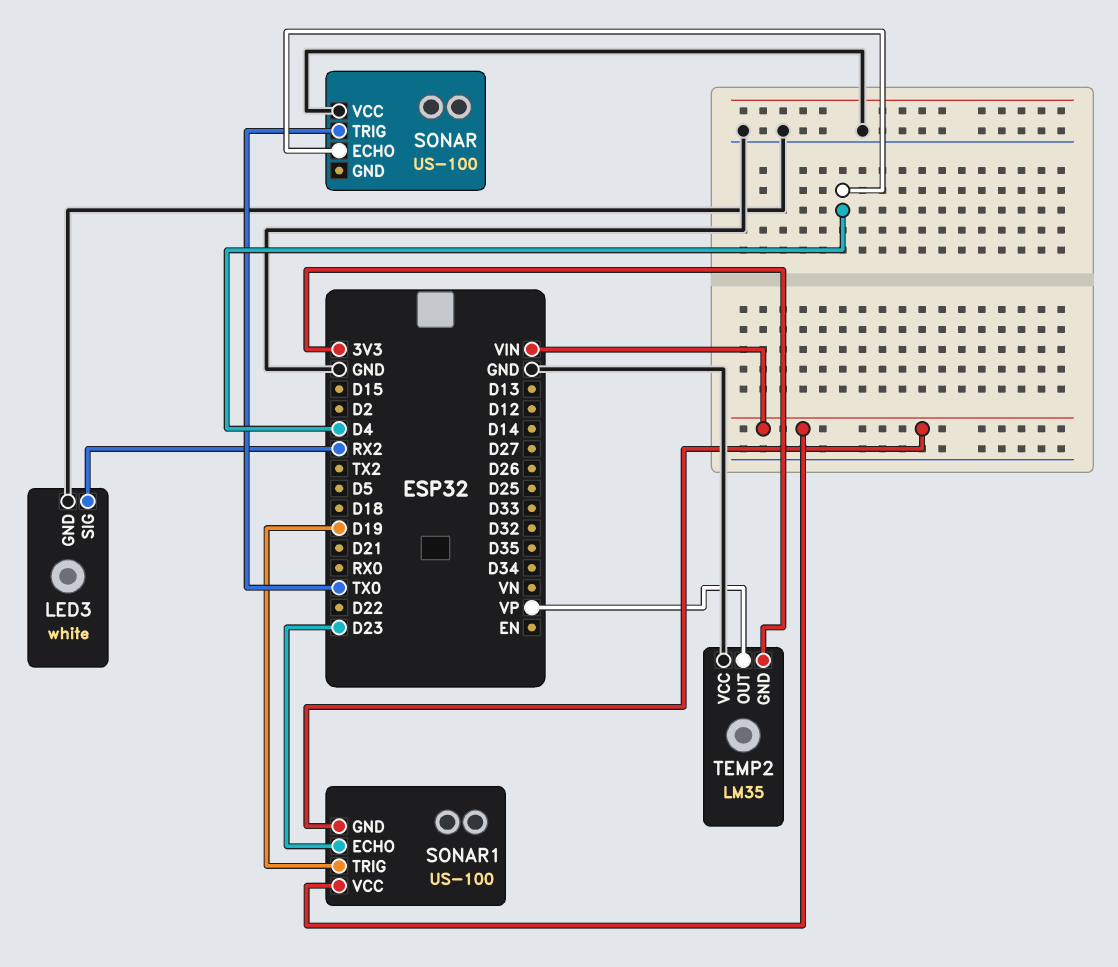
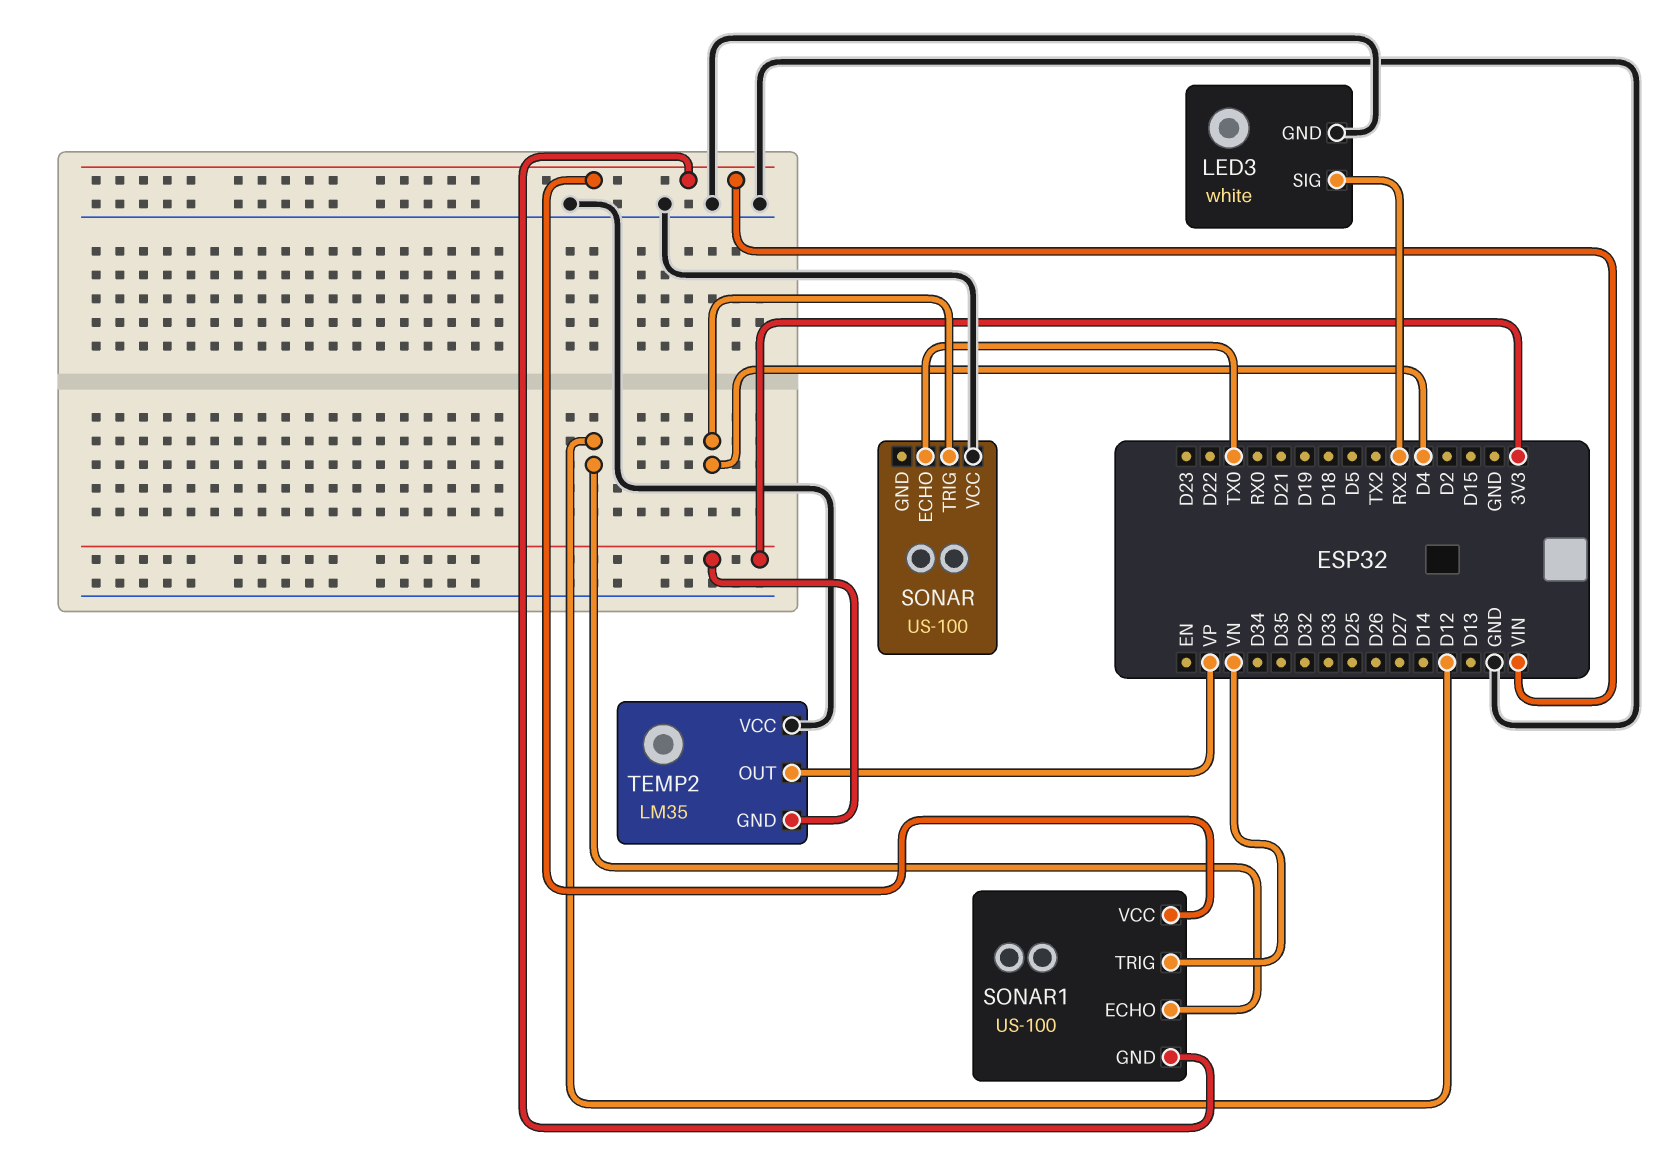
SONAR pin ECHO: D4 -> TX0
SONAR pin TRIG: TX0 -> D4
SONAR1 pin ECHO: D23 -> D12
SONAR1 pin TRIG: D19 -> VN

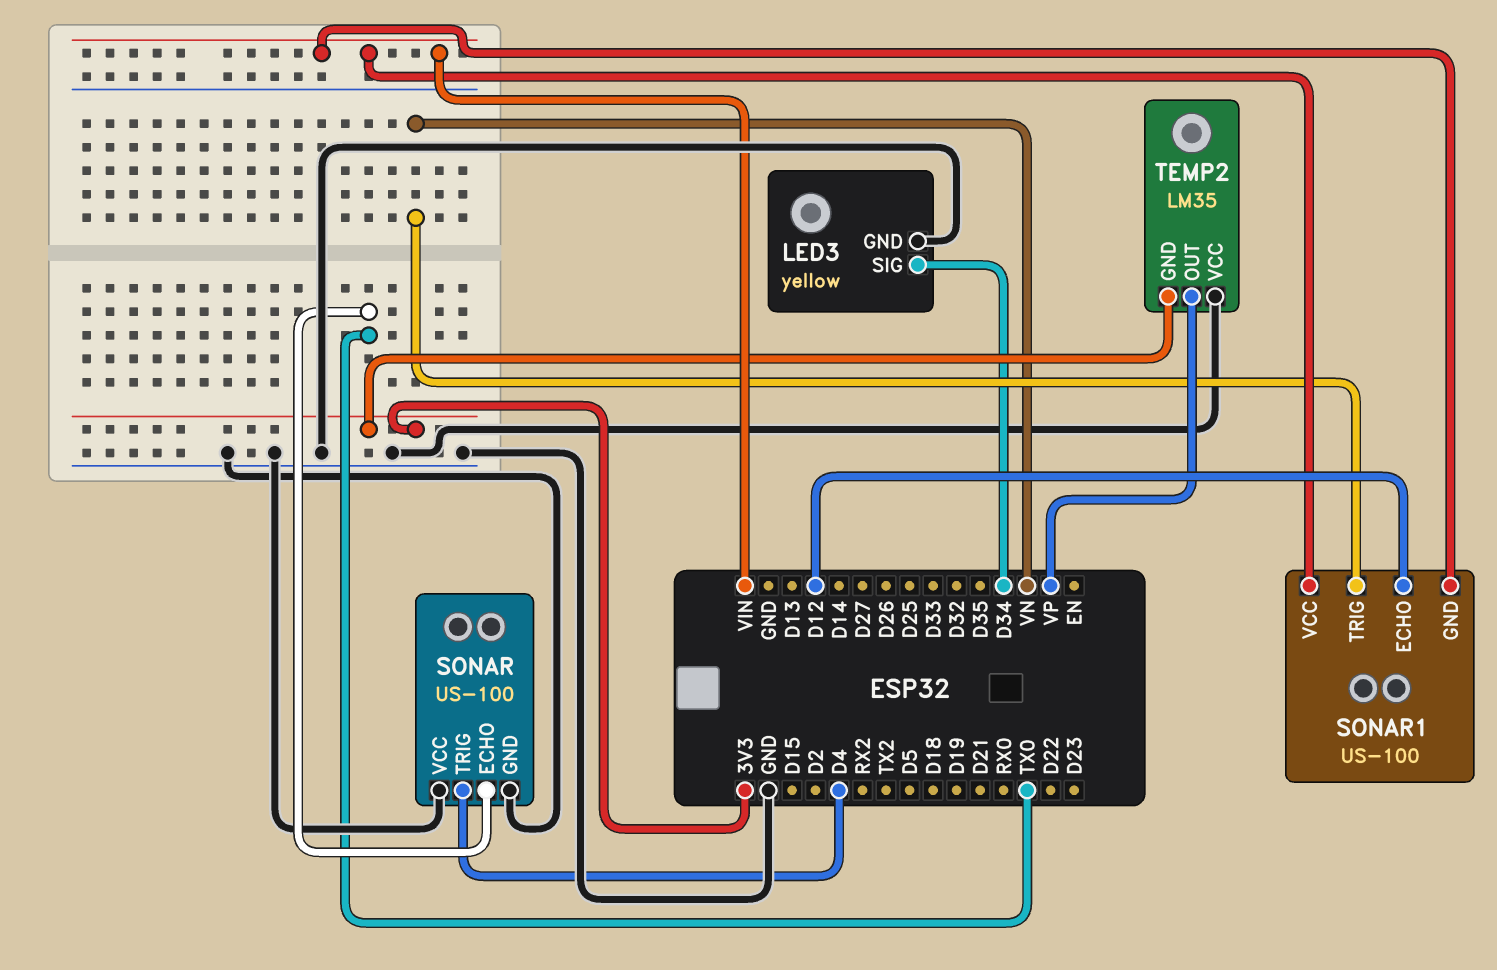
LED3: white -> yellow
LED3 pin SIG: RX2 -> D34
SONAR pin GND: none -> GND

